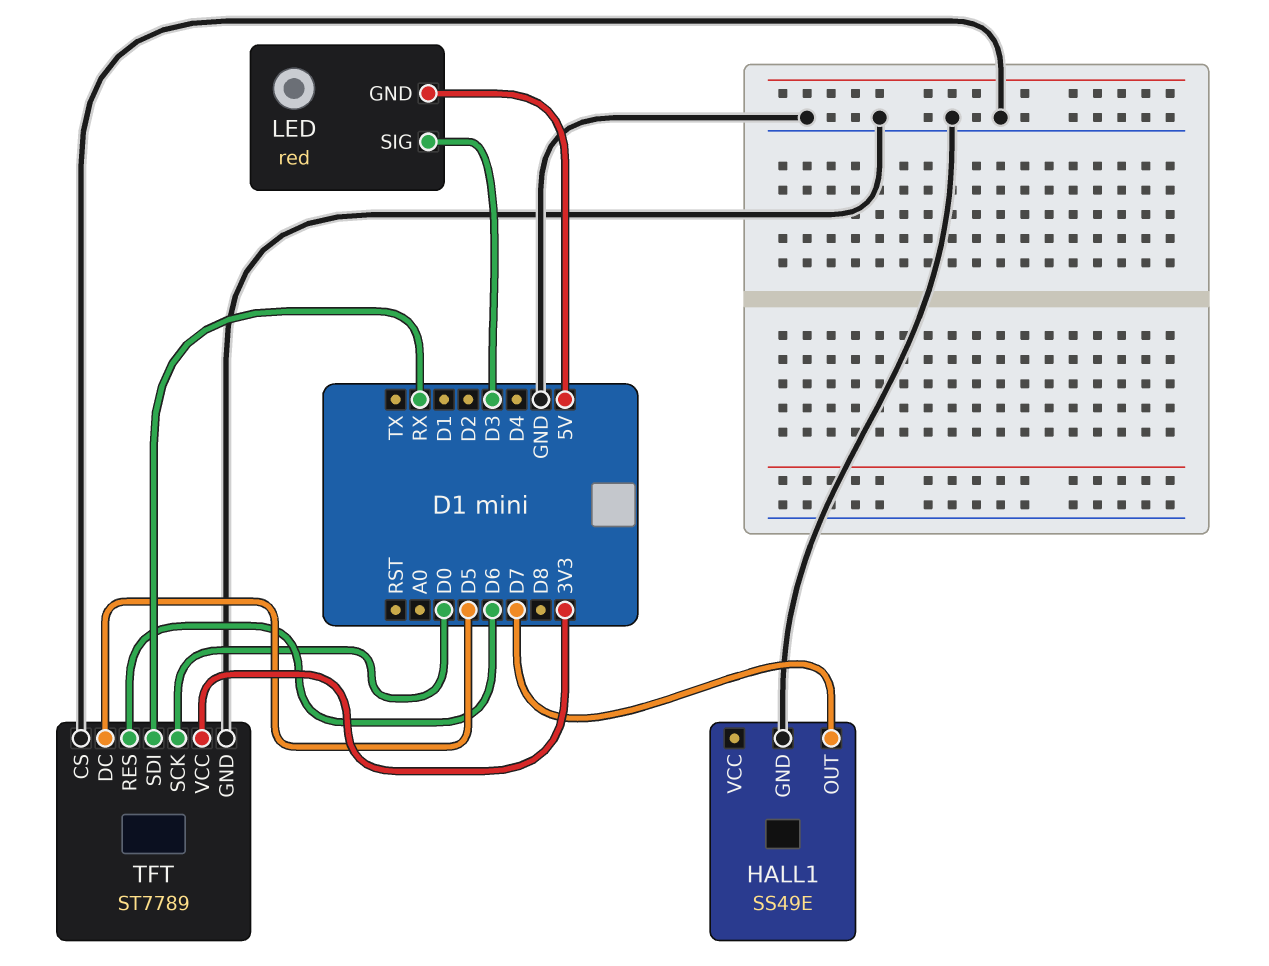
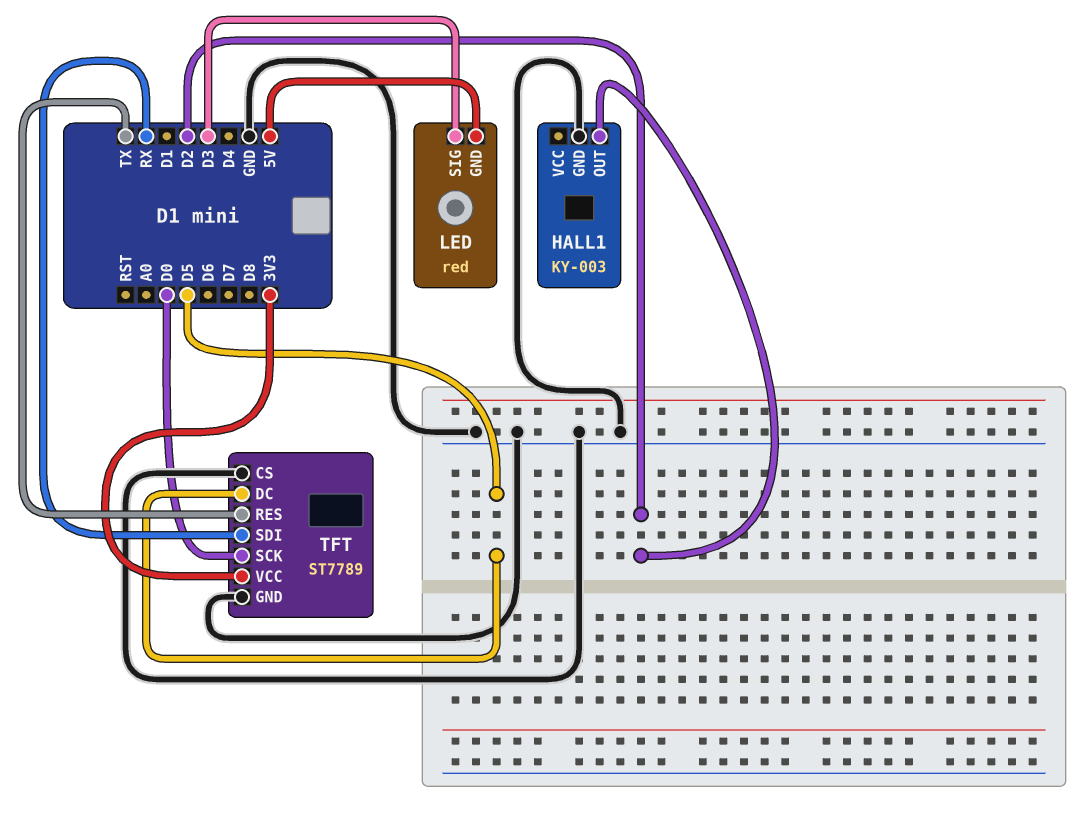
HALL1: SS49E -> KY-003
HALL1 pin OUT: D7 -> D2
TFT pin RES: D6 -> TX

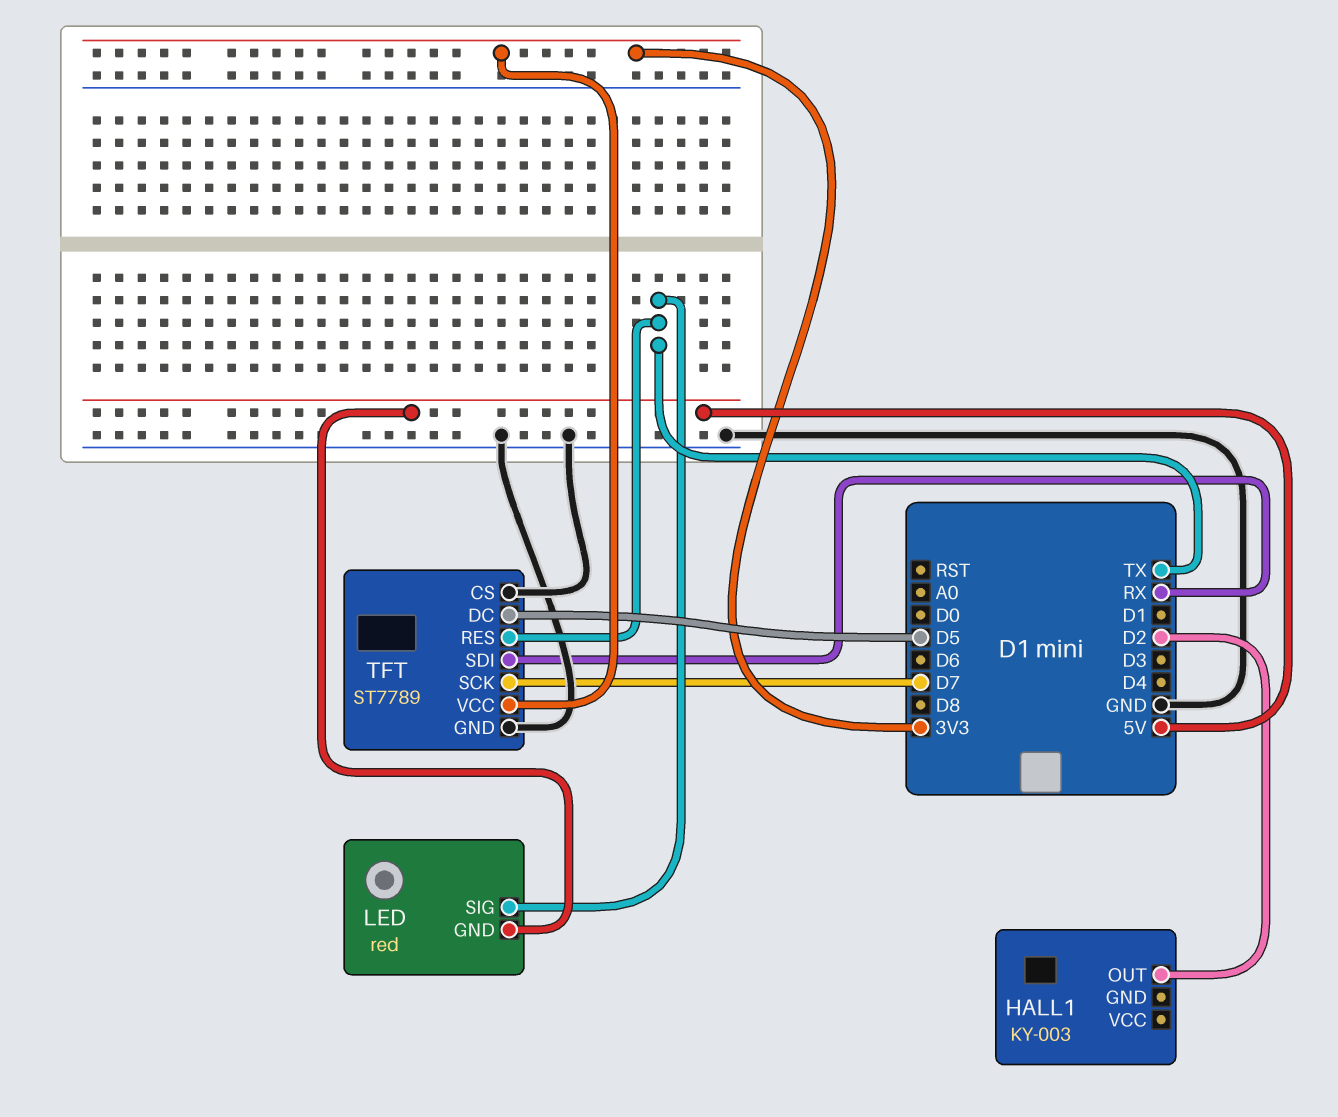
HALL1 pin GND: GND -> none
LED pin SIG: D3 -> TX
TFT pin SCK: D0 -> D7

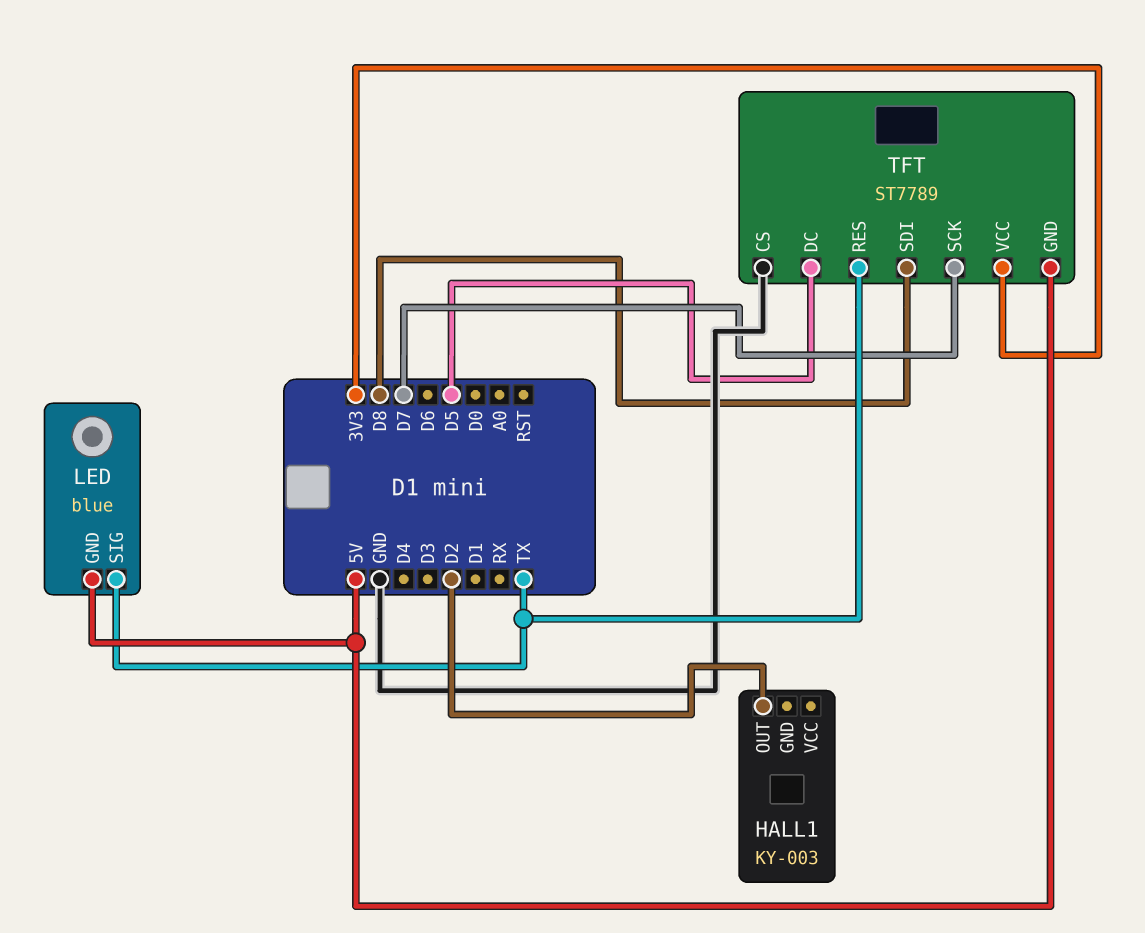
LED: red -> blue
TFT pin GND: GND -> 5V
TFT pin SDI: RX -> D8

